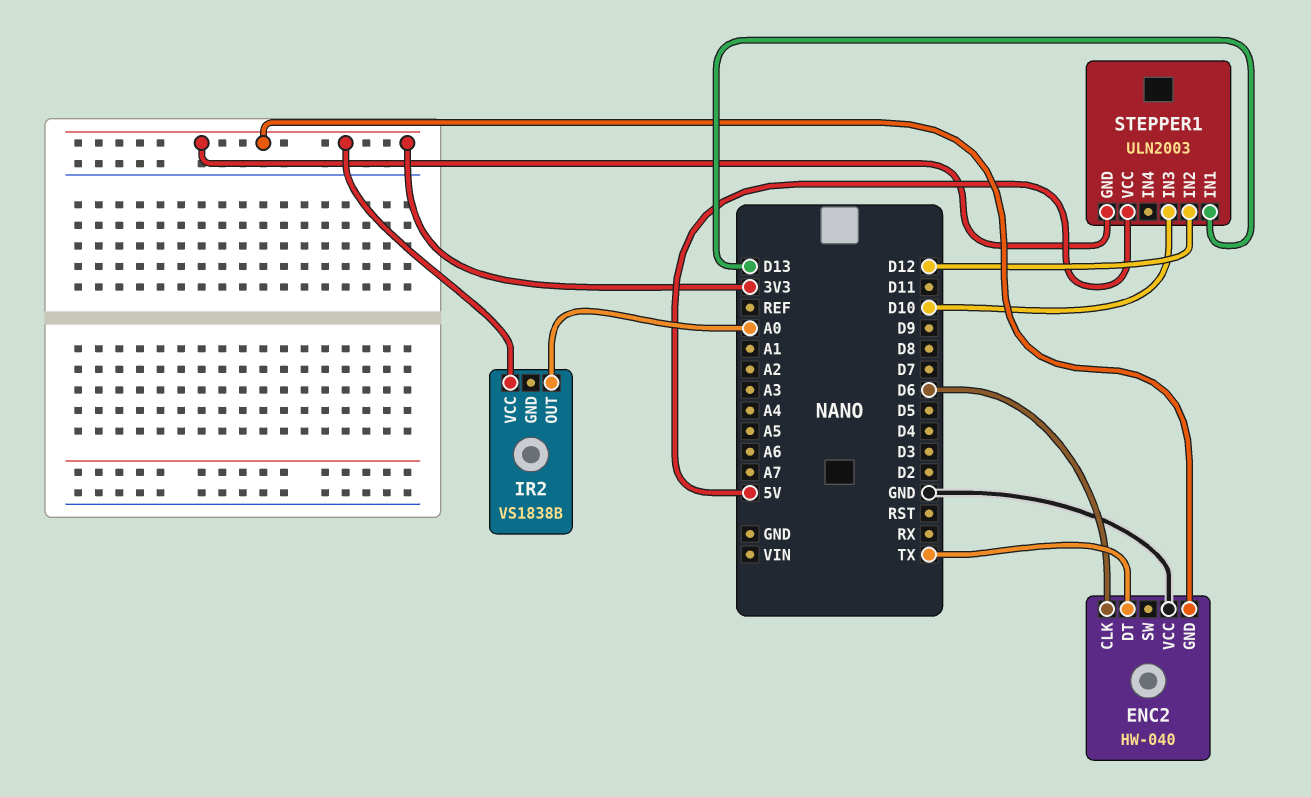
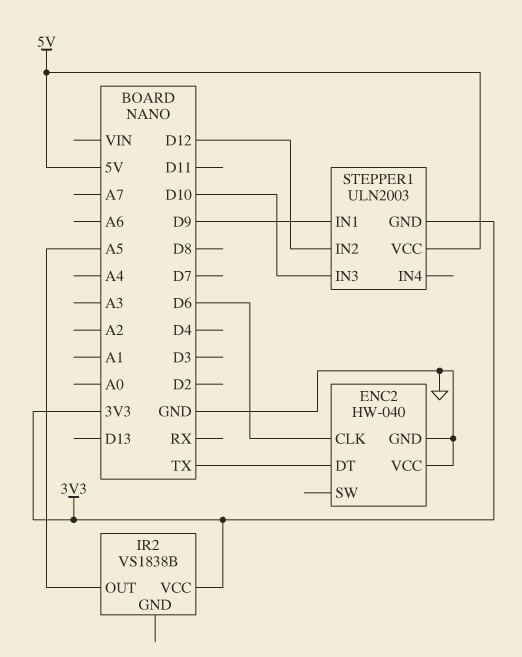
ENC2 pin GND: 3V3 -> GND
IR2 pin OUT: A0 -> A5
STEPPER1 pin IN1: D13 -> D9

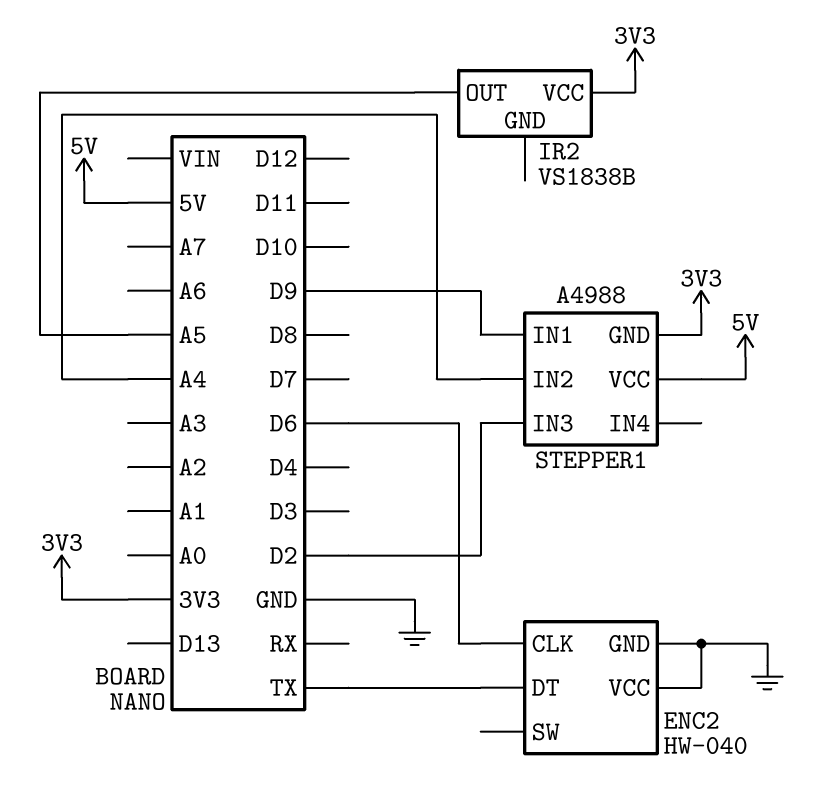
STEPPER1: ULN2003 -> A4988
STEPPER1 pin IN2: D12 -> A4
STEPPER1 pin IN3: D10 -> D2

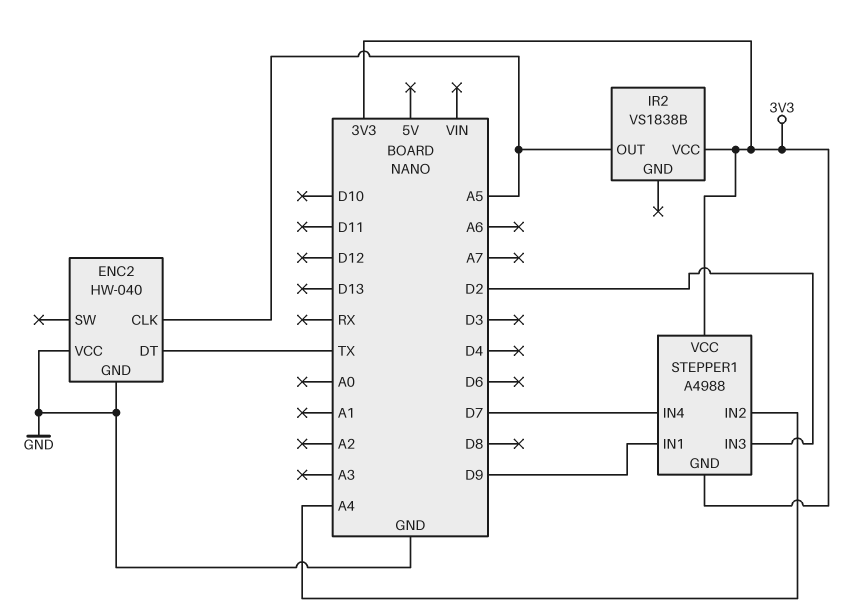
ENC2 pin CLK: D6 -> A5
STEPPER1 pin IN4: none -> D7
STEPPER1 pin VCC: 5V -> 3V3

